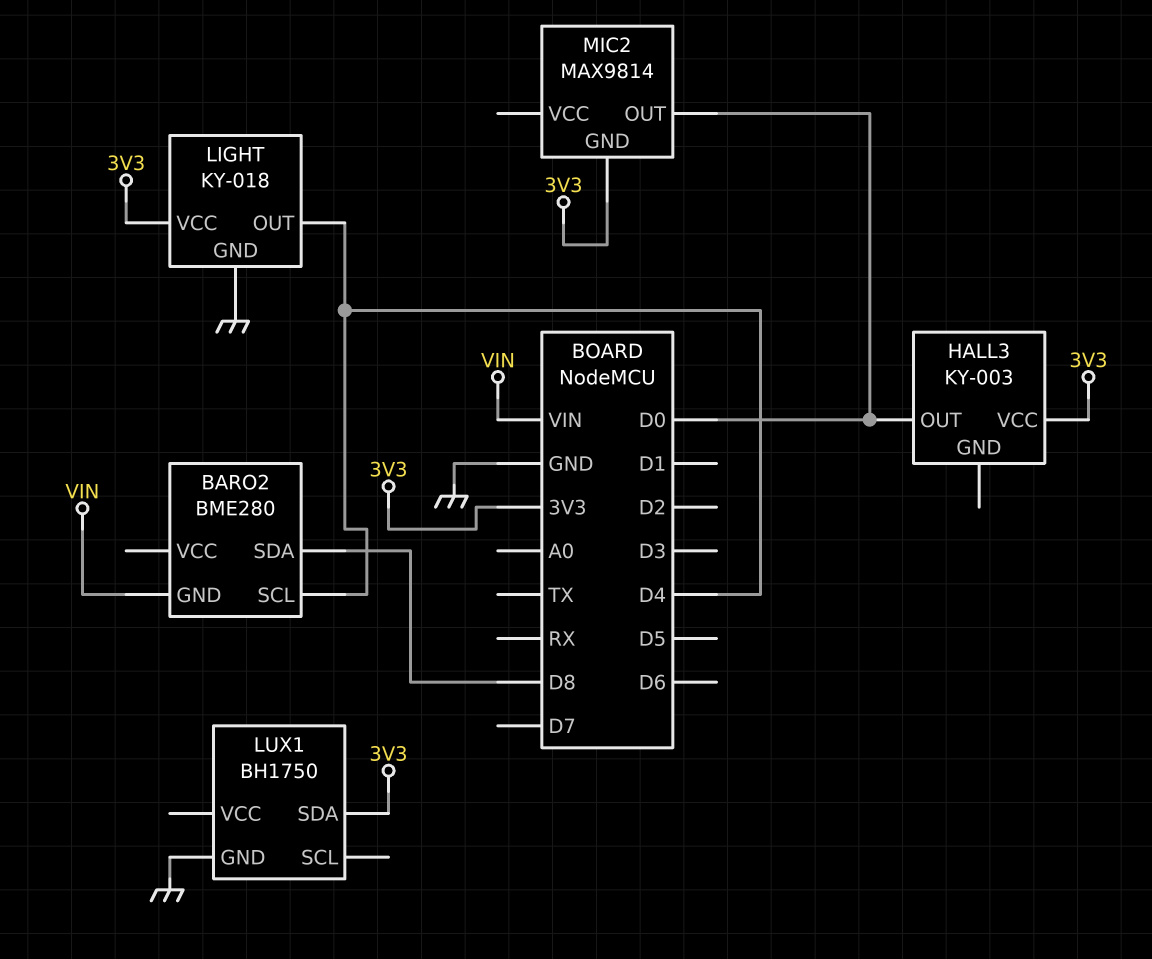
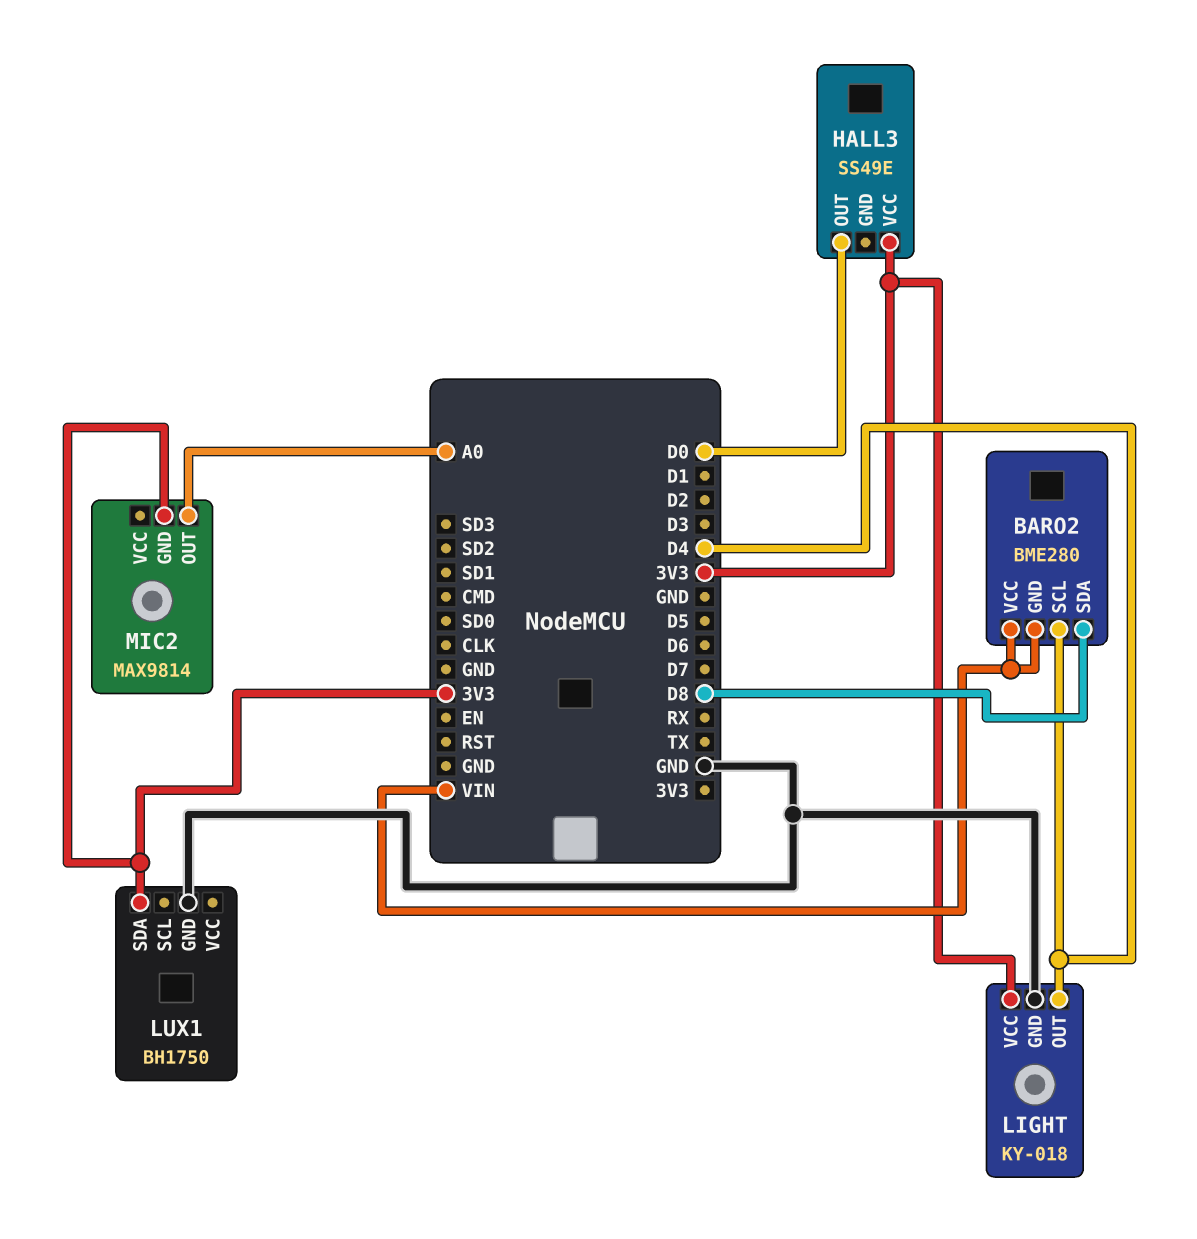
BARO2 pin VCC: none -> VIN
HALL3: KY-003 -> SS49E
MIC2 pin OUT: D0 -> A0

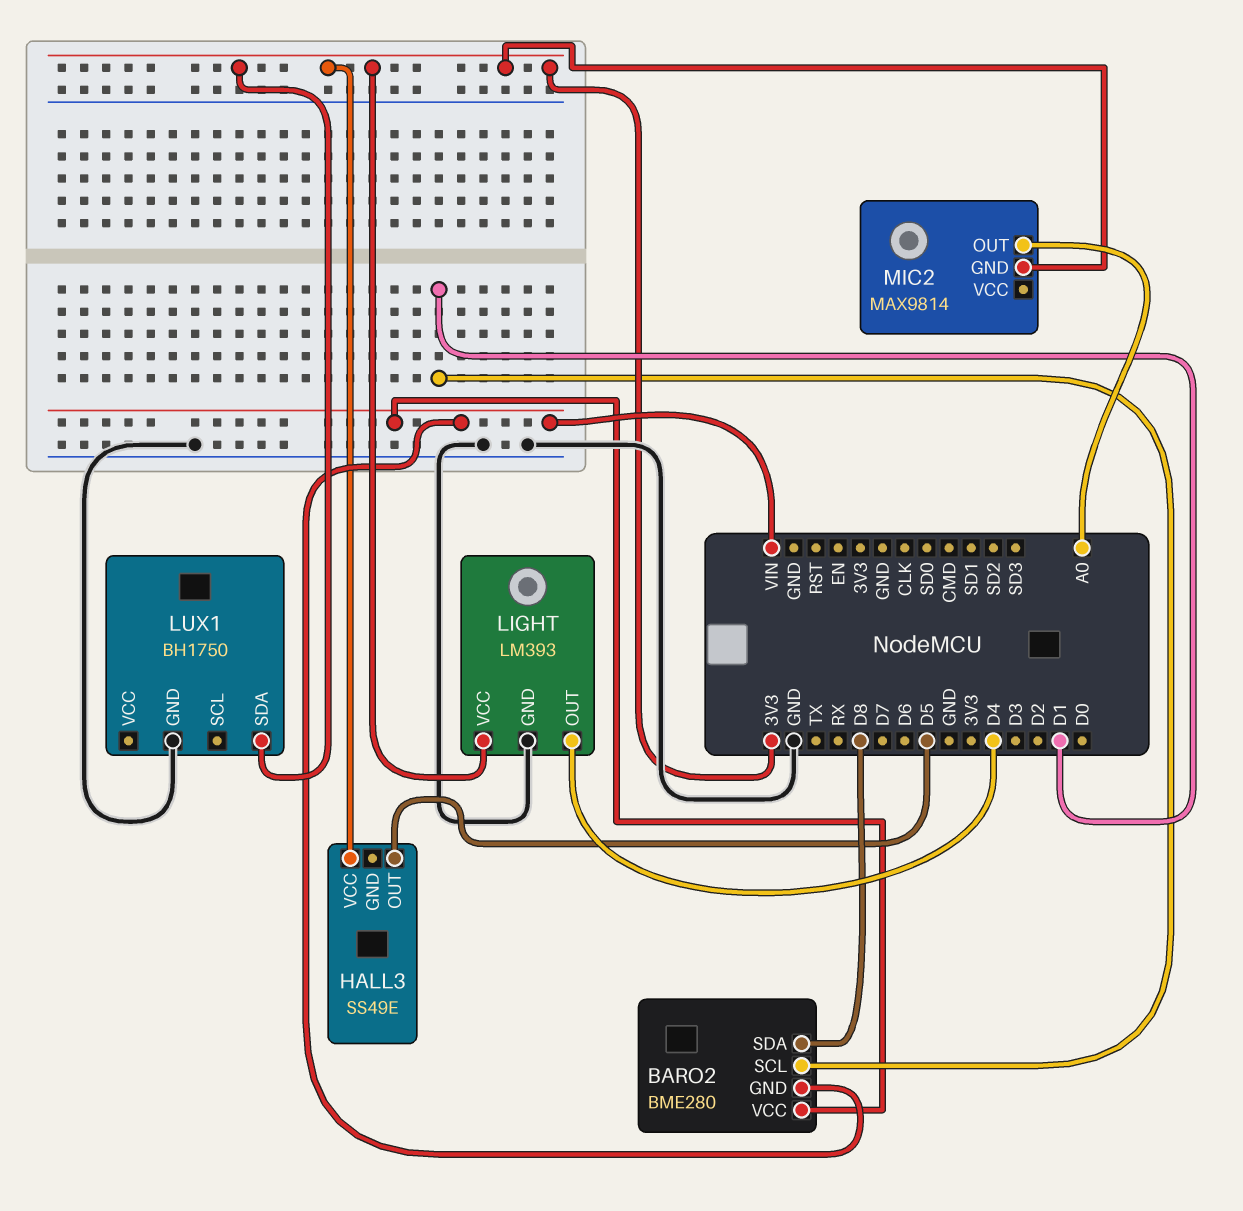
BARO2 pin SCL: D4 -> D1
HALL3 pin OUT: D0 -> D5
LIGHT: KY-018 -> LM393

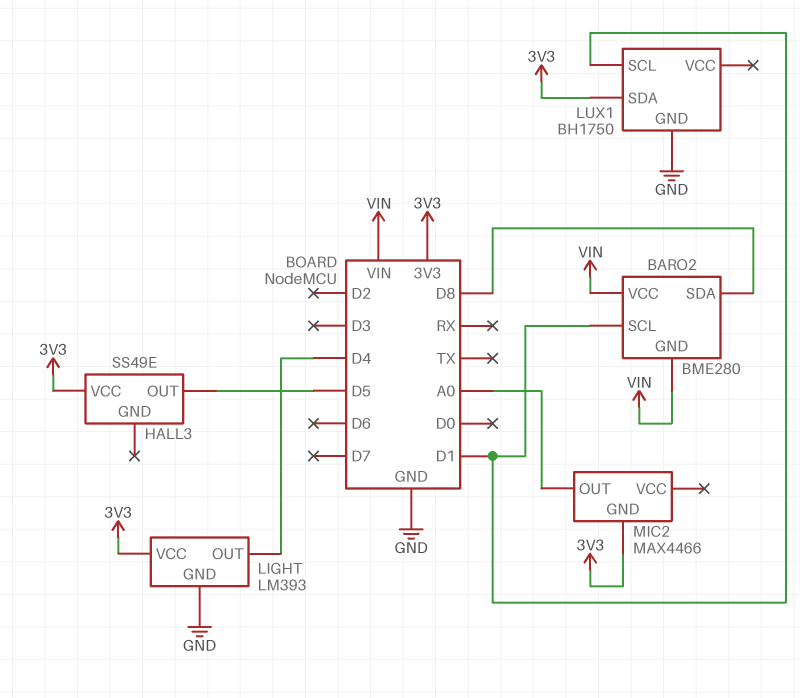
LUX1 pin SCL: none -> D1
MIC2: MAX9814 -> MAX4466

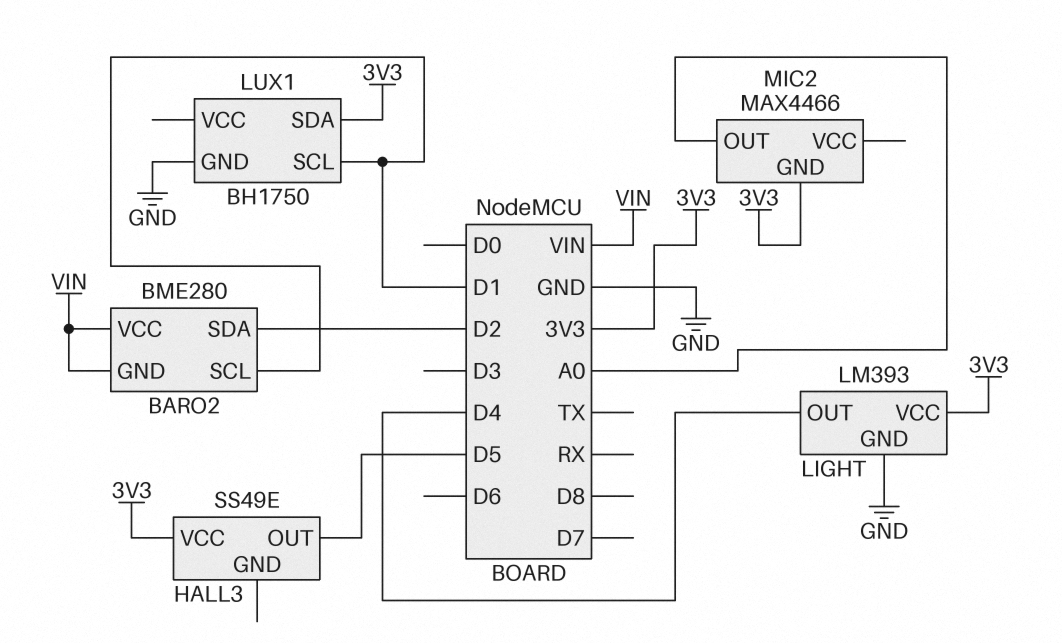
BARO2 pin SDA: D8 -> D2

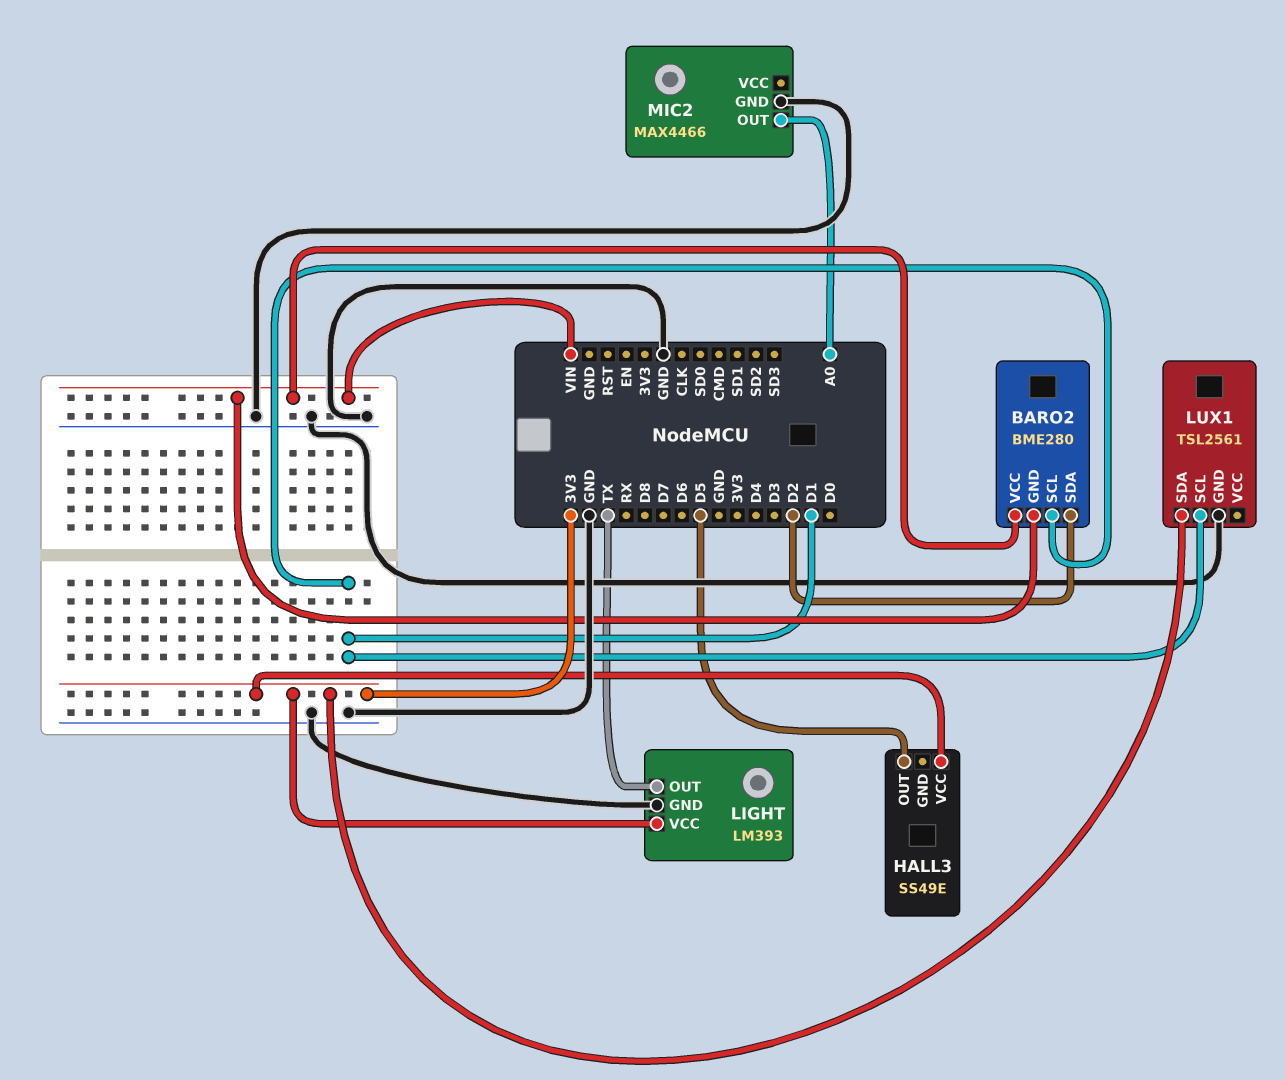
LIGHT pin OUT: D4 -> TX
LUX1: BH1750 -> TSL2561
MIC2 pin GND: 3V3 -> GND

